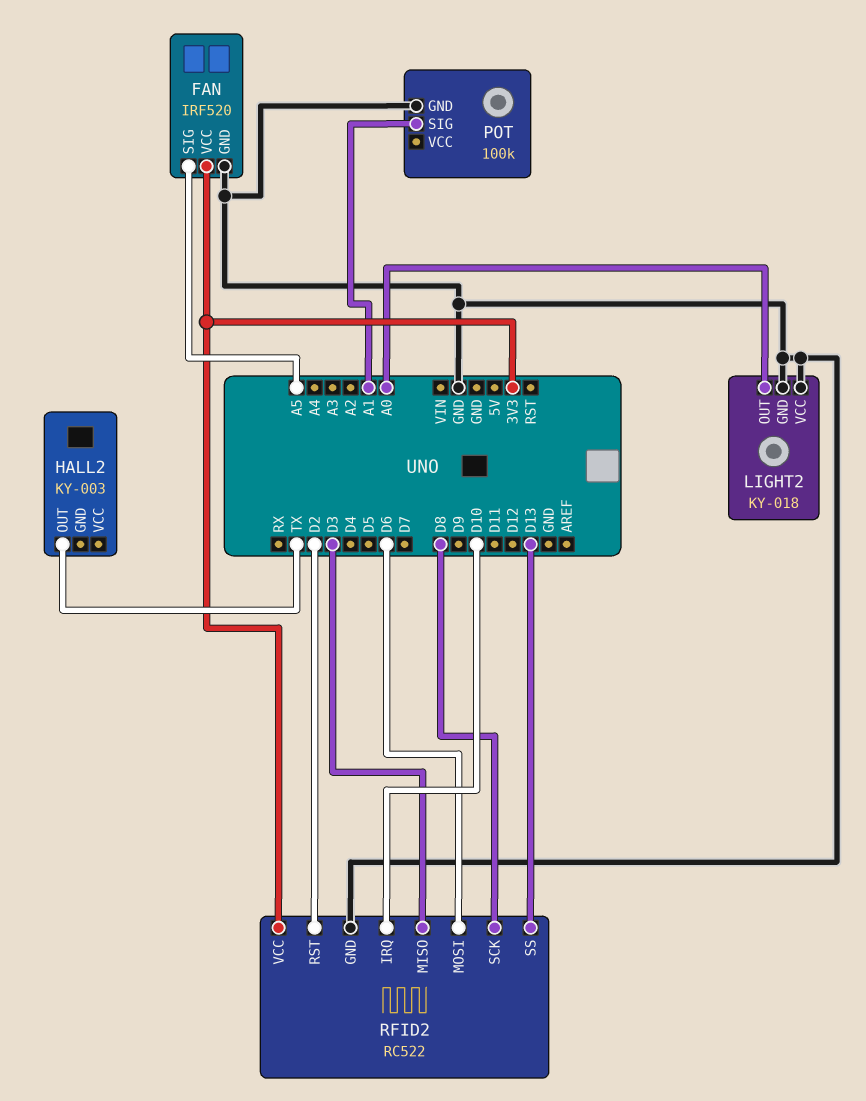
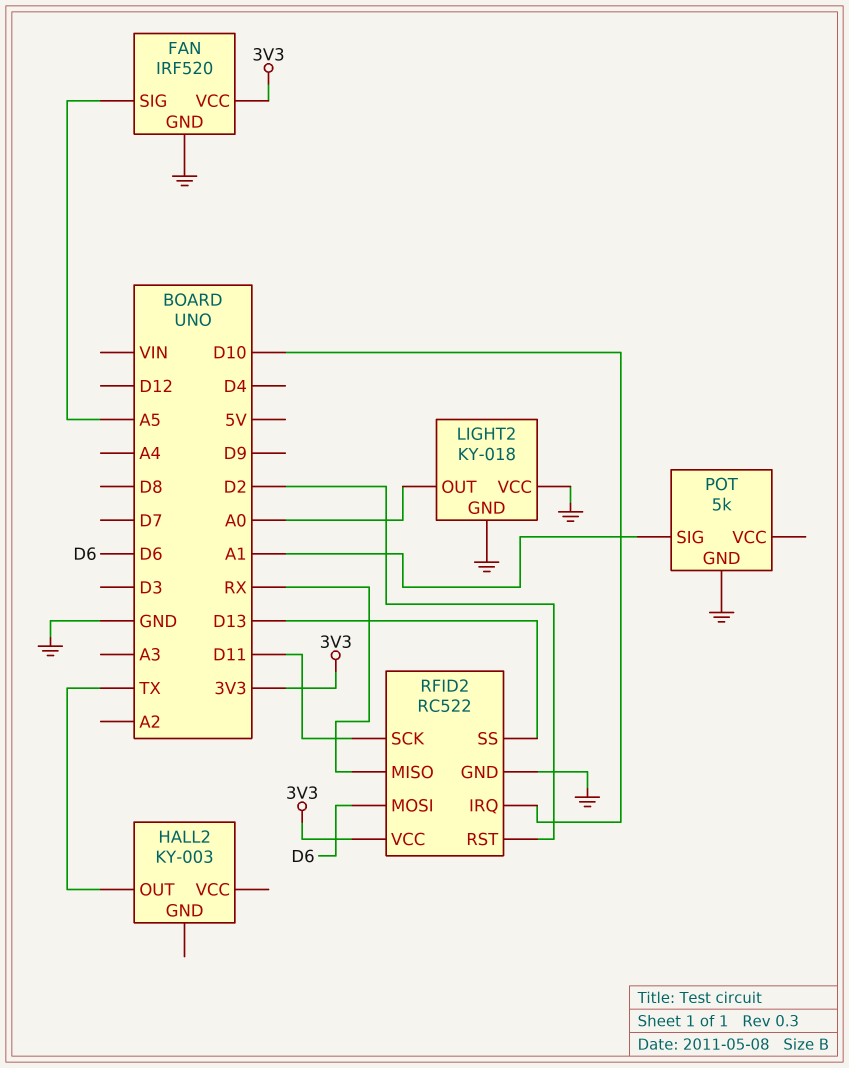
POT: 100k -> 5k
RFID2 pin MISO: D3 -> RX
RFID2 pin SCK: D8 -> D11

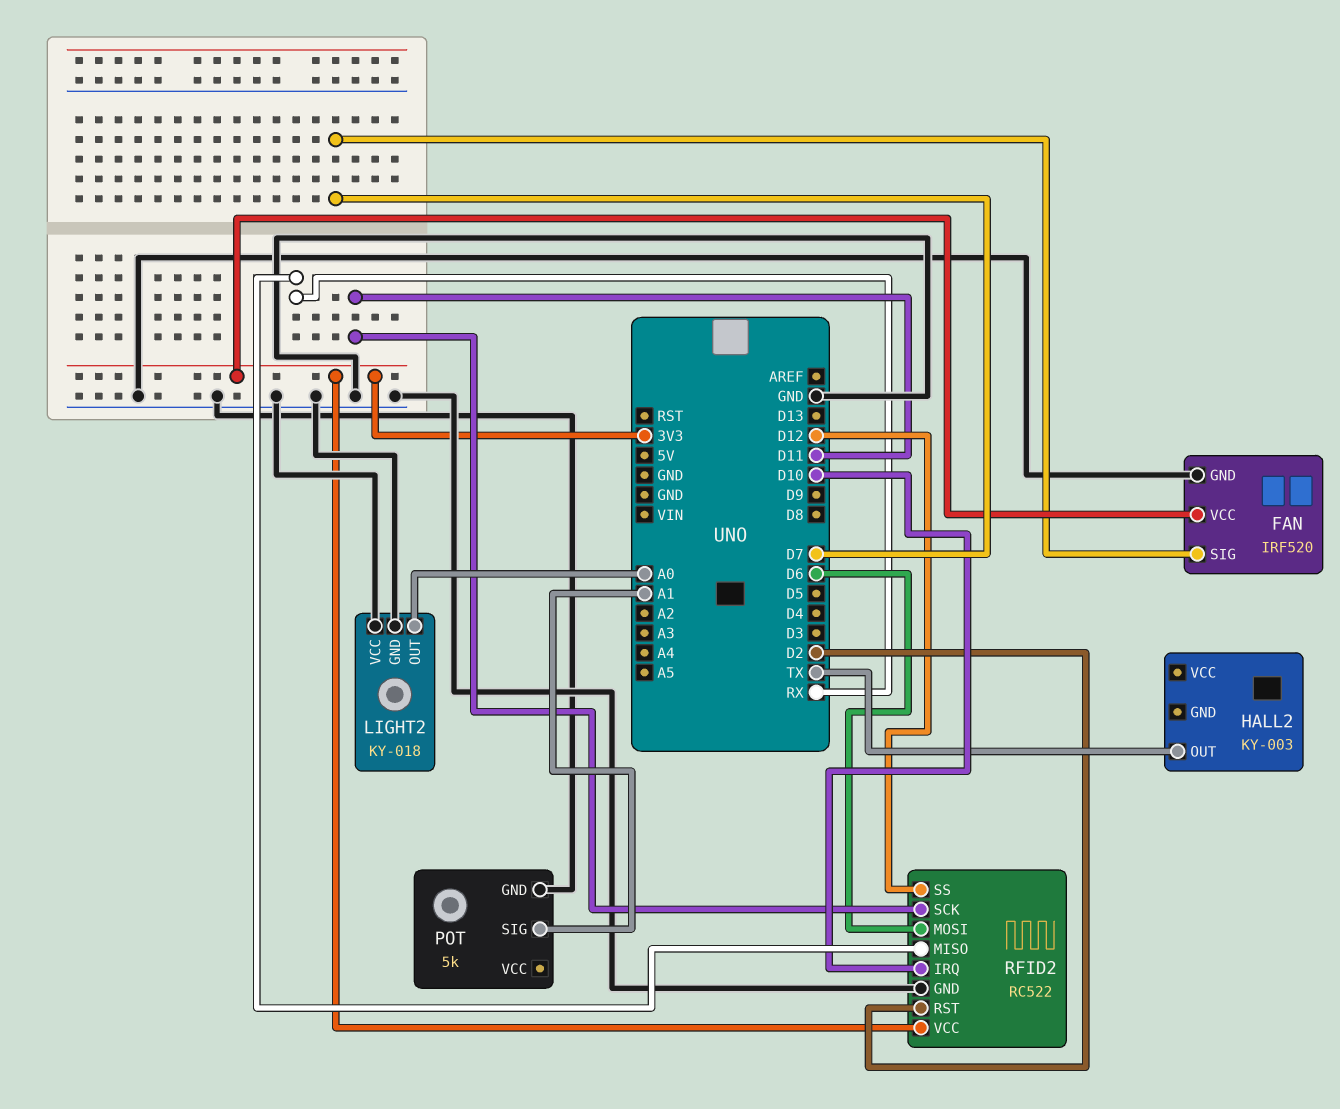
FAN pin SIG: A5 -> D7
RFID2 pin SS: D13 -> D12

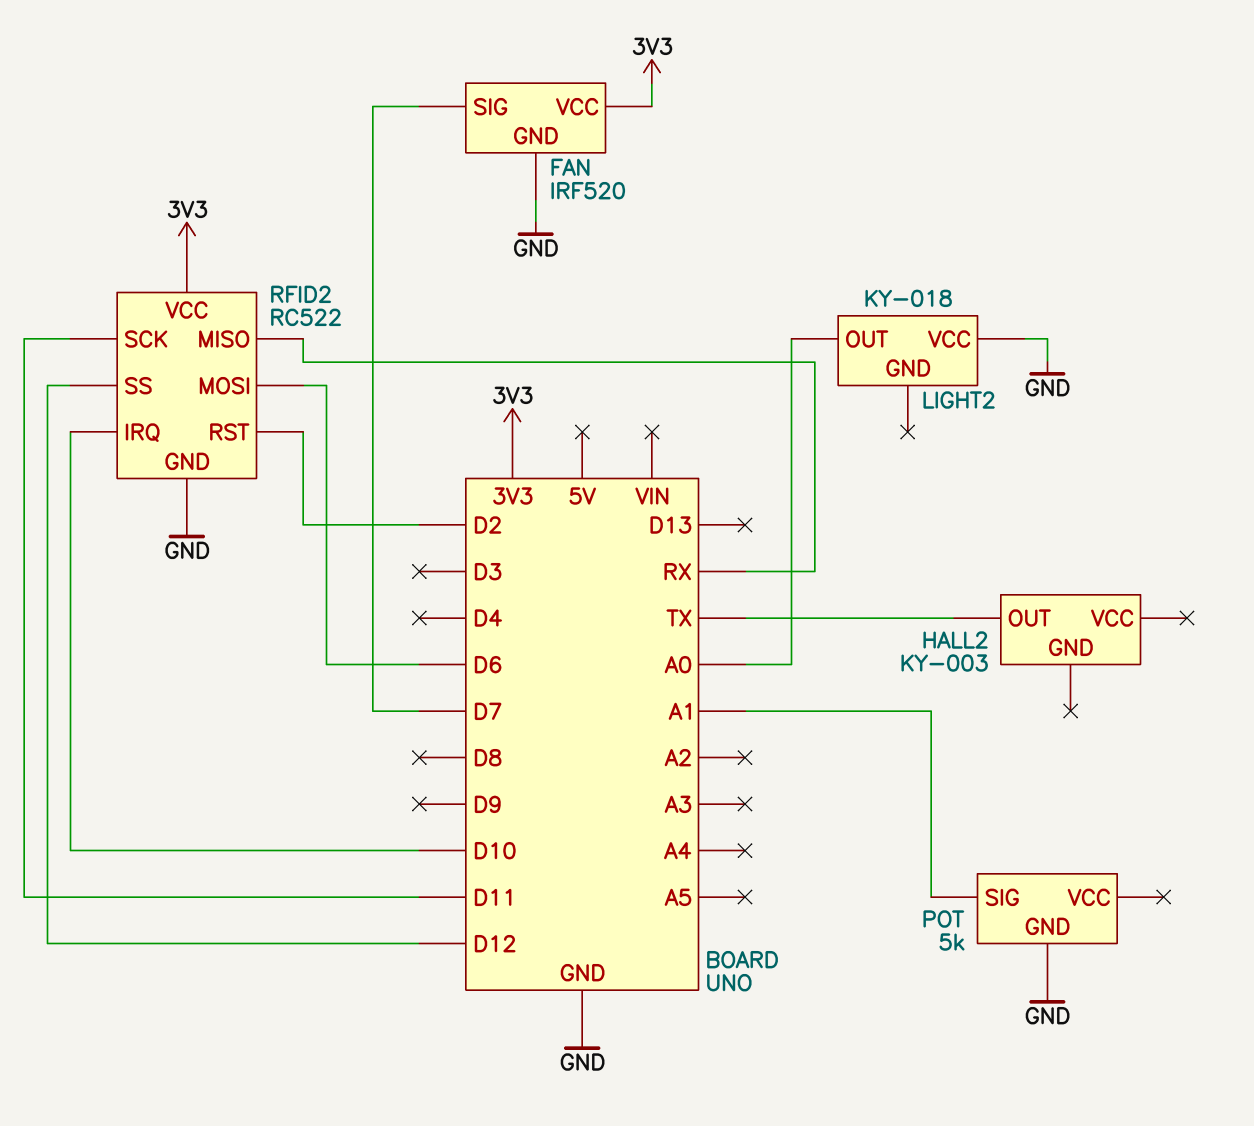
LIGHT2 pin GND: GND -> none

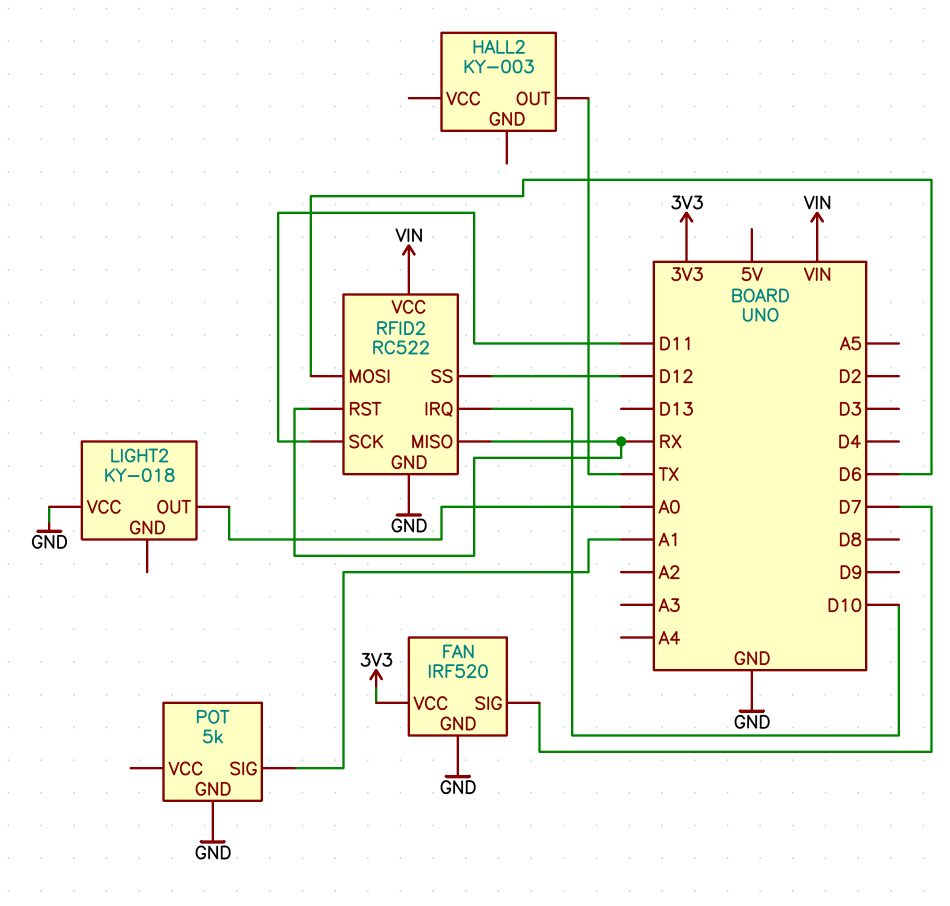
RFID2 pin RST: D2 -> RX
RFID2 pin VCC: 3V3 -> VIN

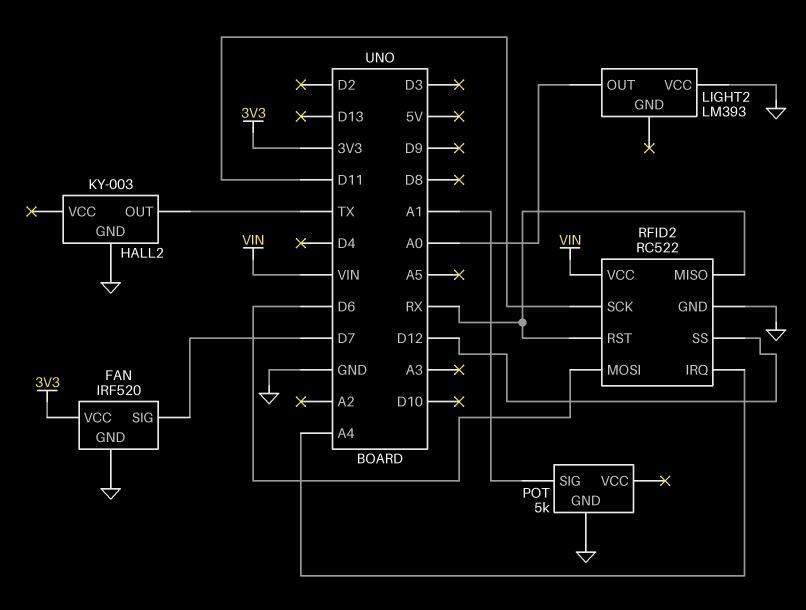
HALL2 pin GND: none -> GND
LIGHT2: KY-018 -> LM393
RFID2 pin IRQ: D10 -> A4

